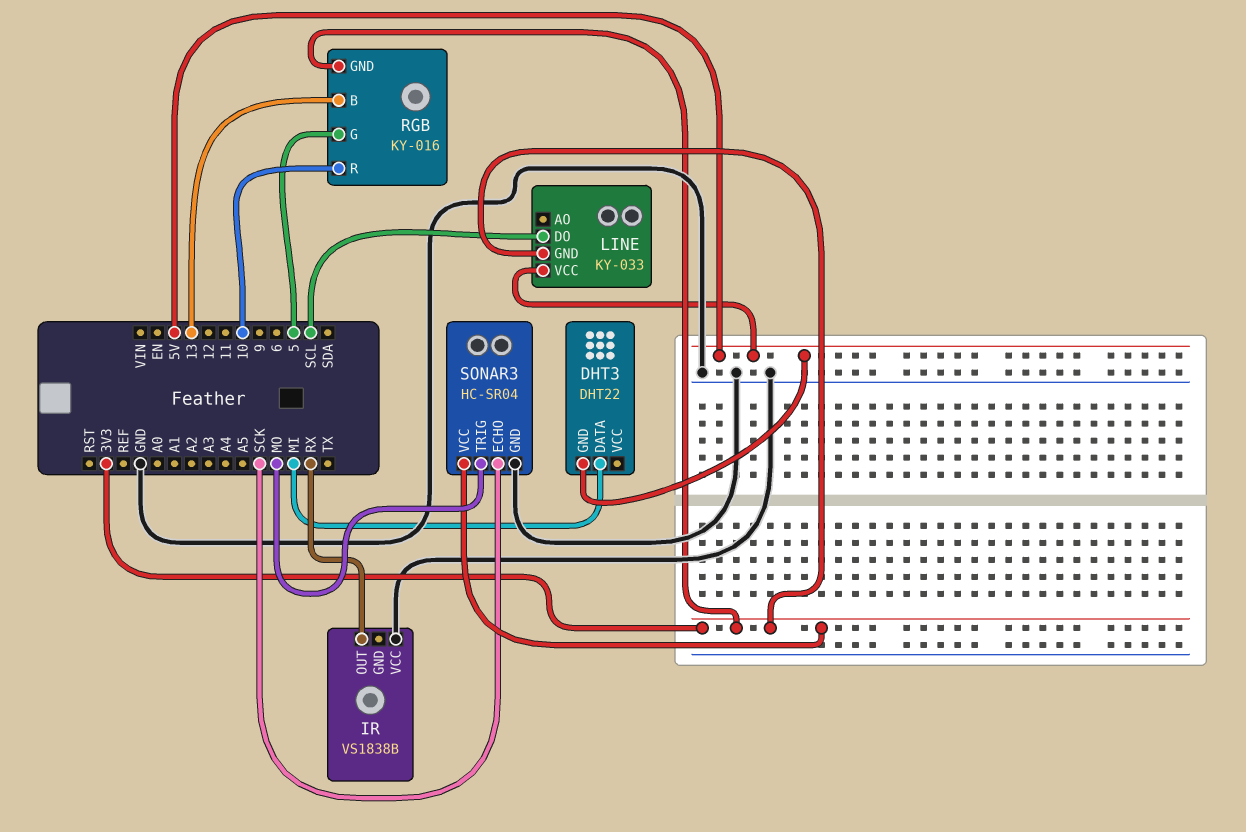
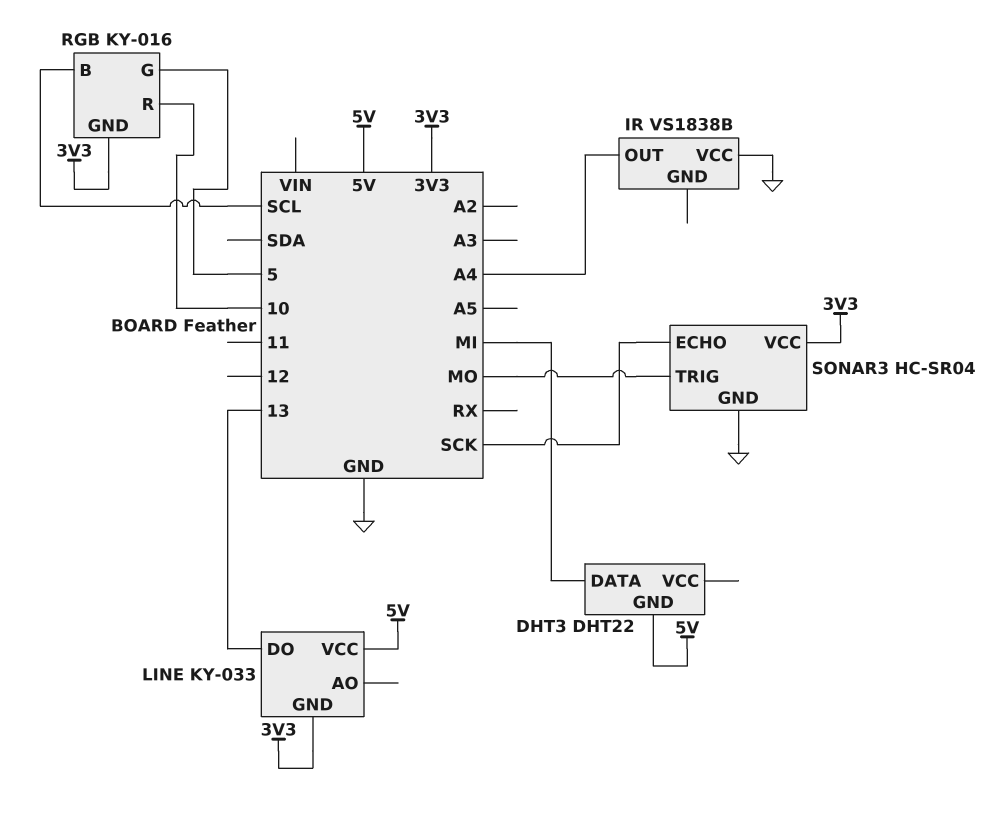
IR pin OUT: RX -> A4
LINE pin DO: SCL -> 13
RGB pin B: 13 -> SCL

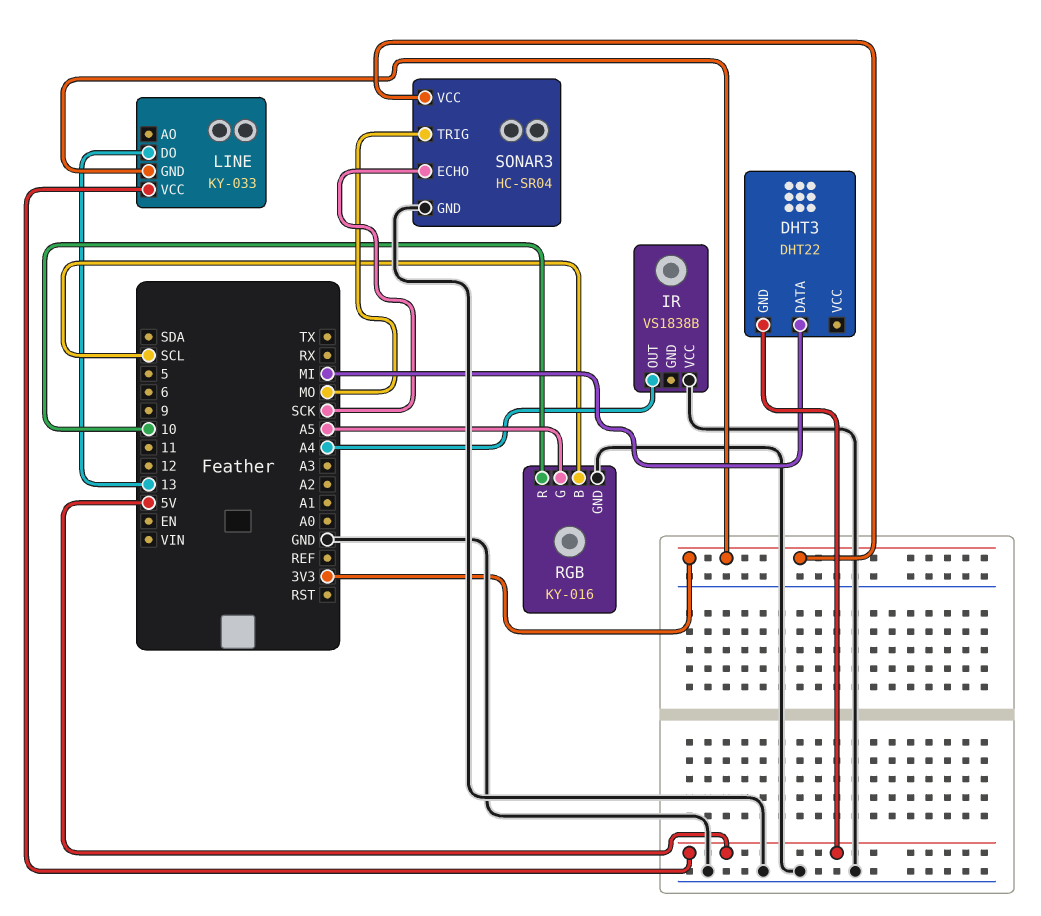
RGB pin G: 5 -> A5
RGB pin GND: 3V3 -> GND

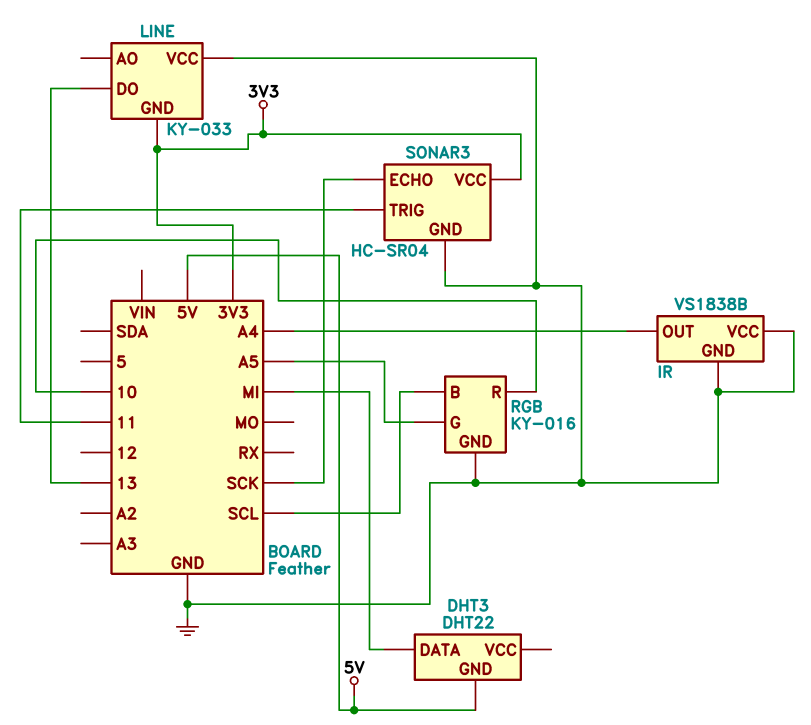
IR pin GND: none -> GND
LINE pin VCC: 5V -> GND
SONAR3 pin TRIG: MO -> 11

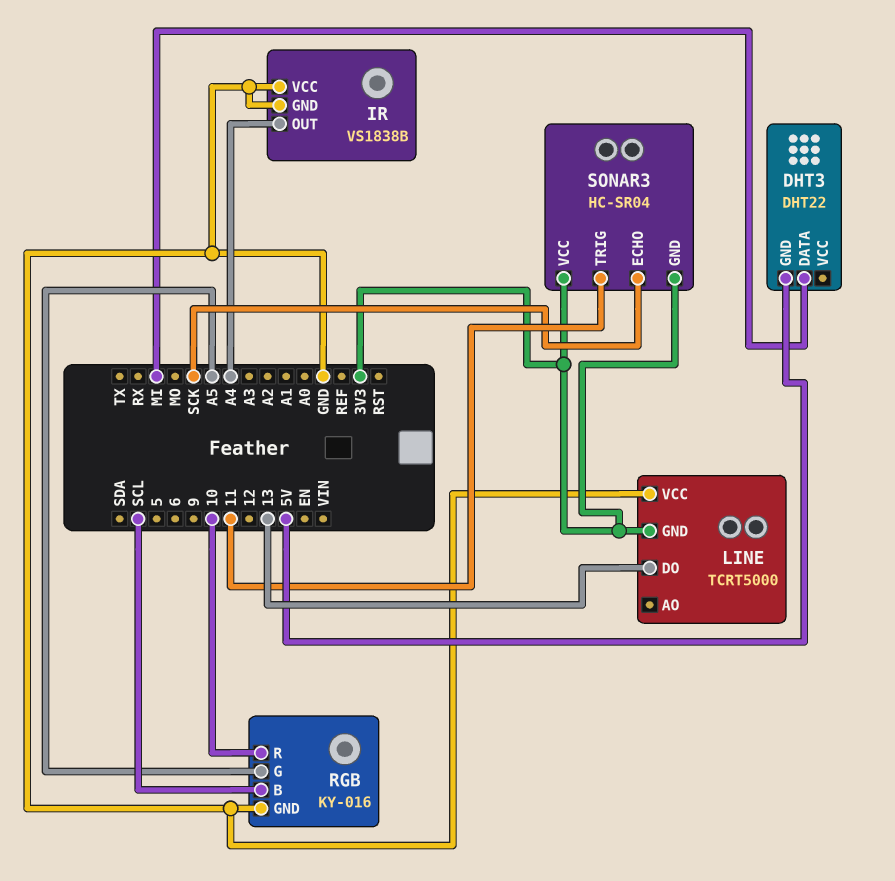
LINE: KY-033 -> TCRT5000
SONAR3 pin GND: GND -> 3V3

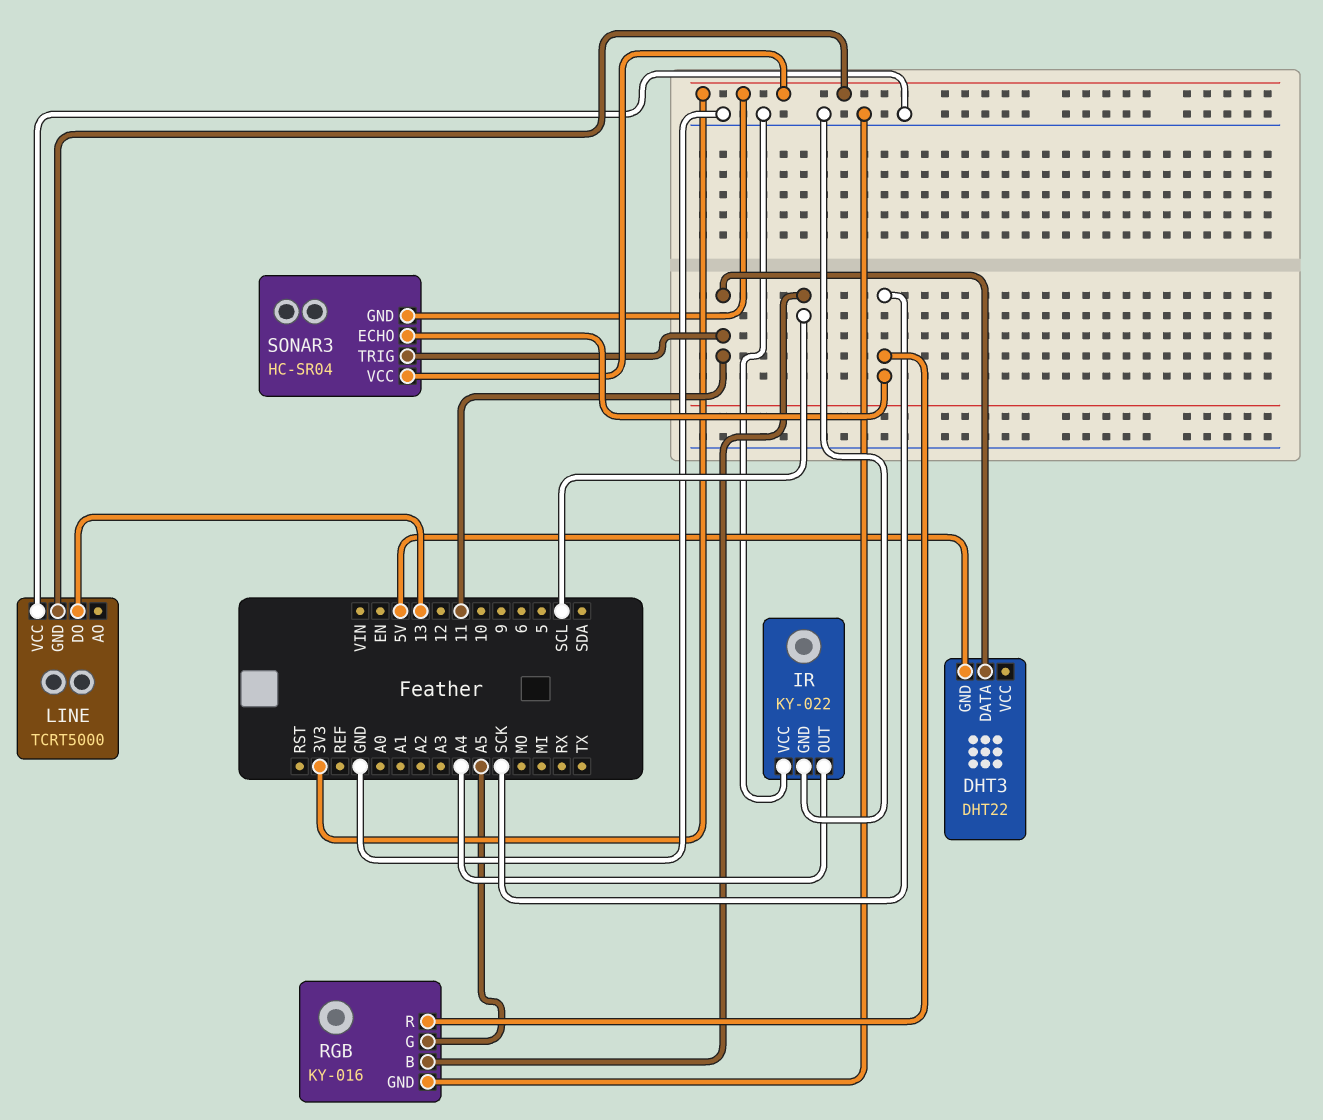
DHT3 pin DATA: MI -> 11
IR: VS1838B -> KY-022
RGB pin R: 10 -> SCK

